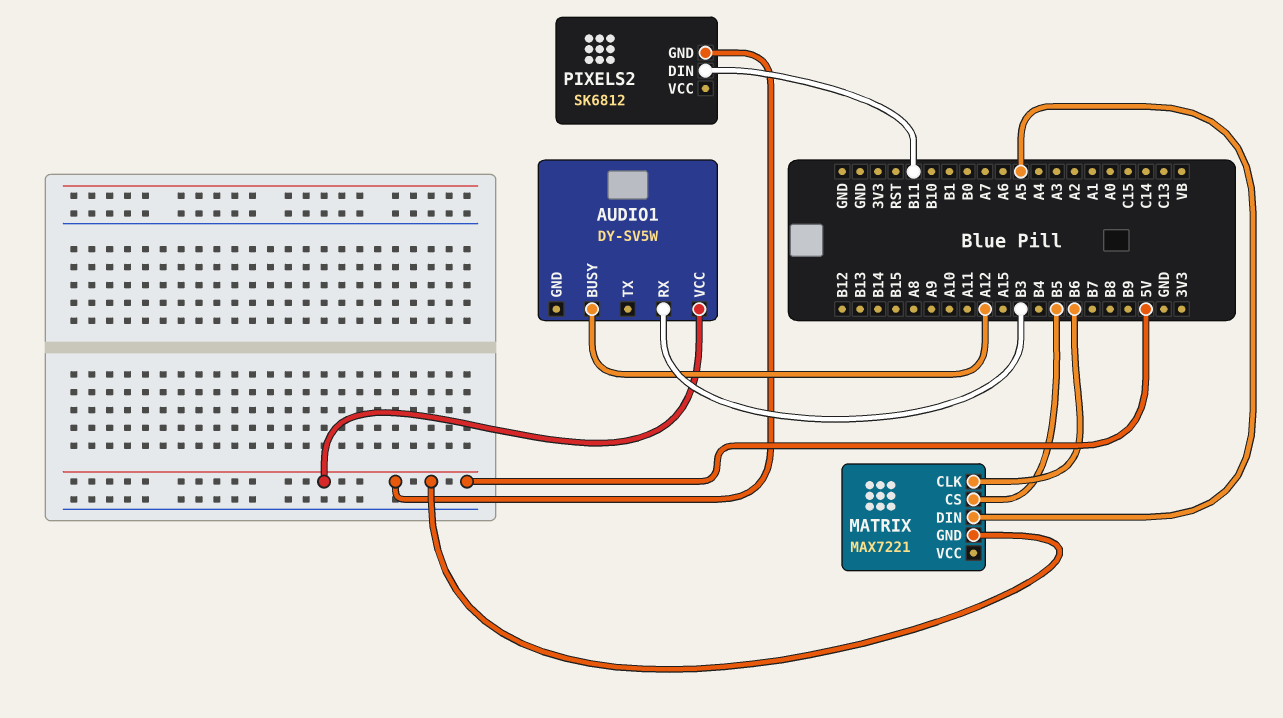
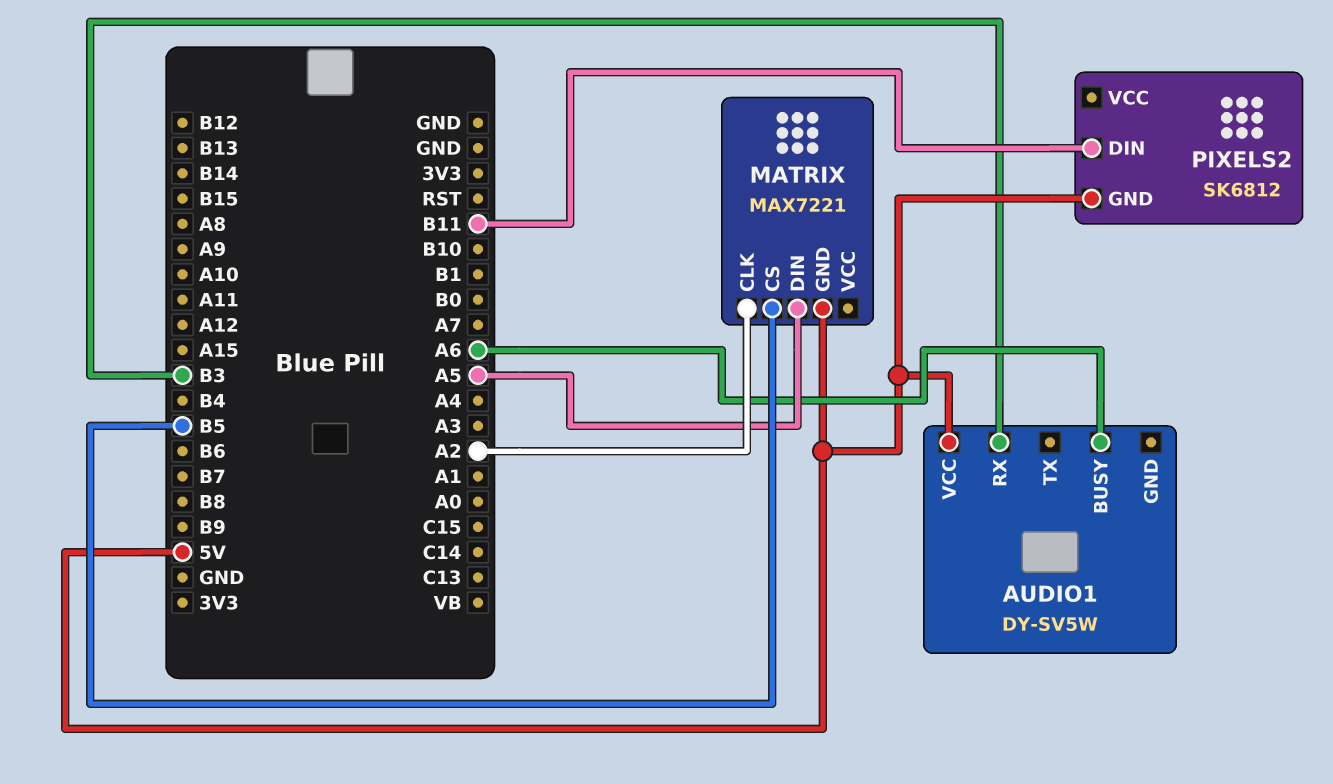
AUDIO1 pin BUSY: A12 -> A6
MATRIX pin CLK: B6 -> A2

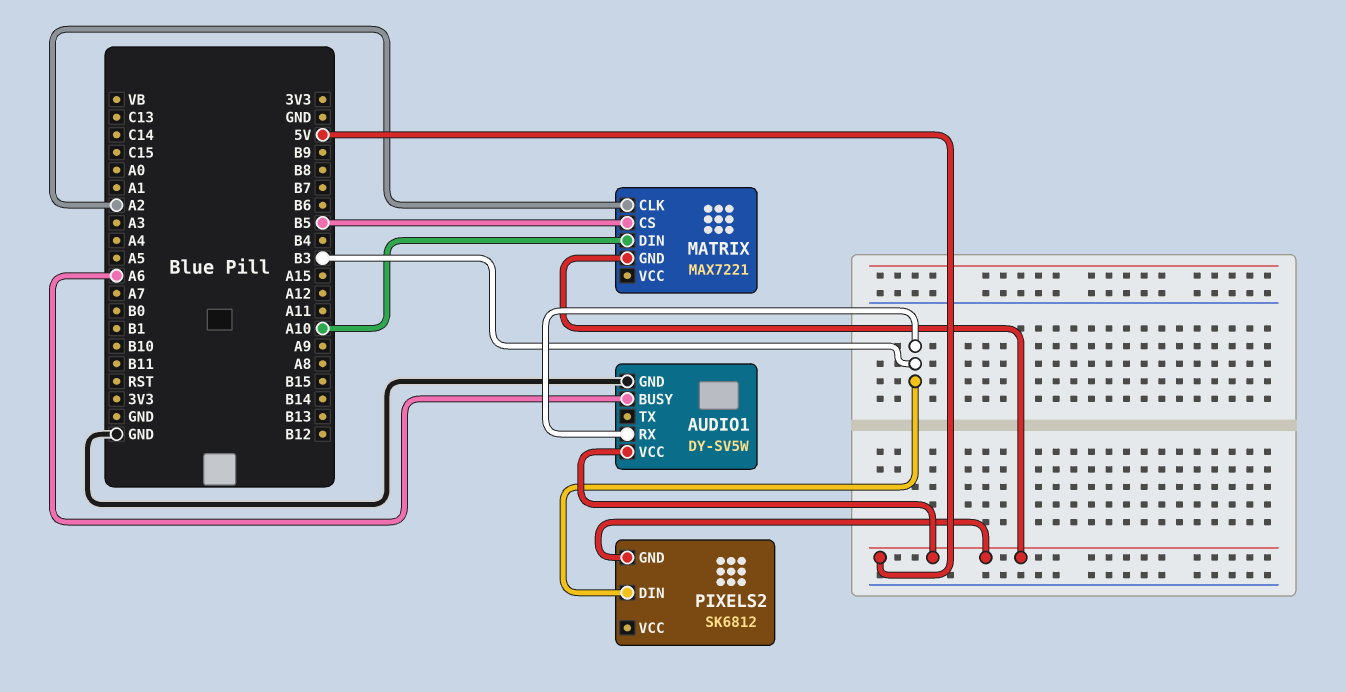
AUDIO1 pin GND: none -> GND
MATRIX pin DIN: A5 -> A10
PIXELS2 pin DIN: B11 -> B3

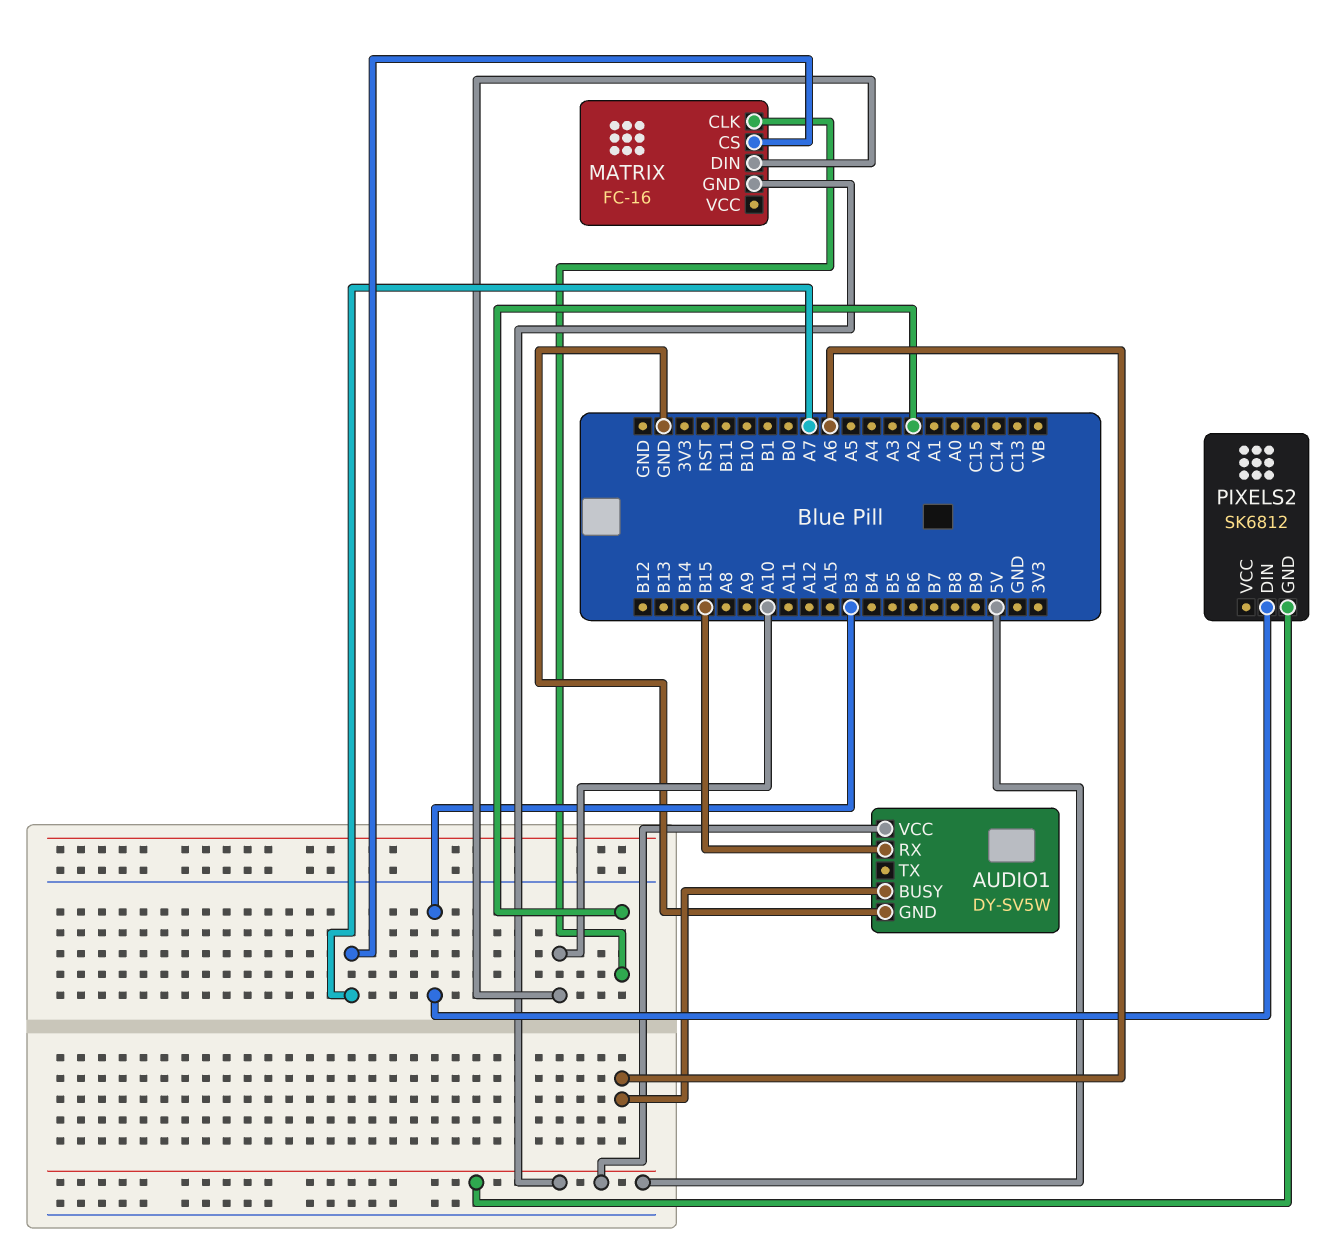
AUDIO1 pin RX: B3 -> B15
MATRIX: MAX7221 -> FC-16
MATRIX pin CS: B5 -> A7

